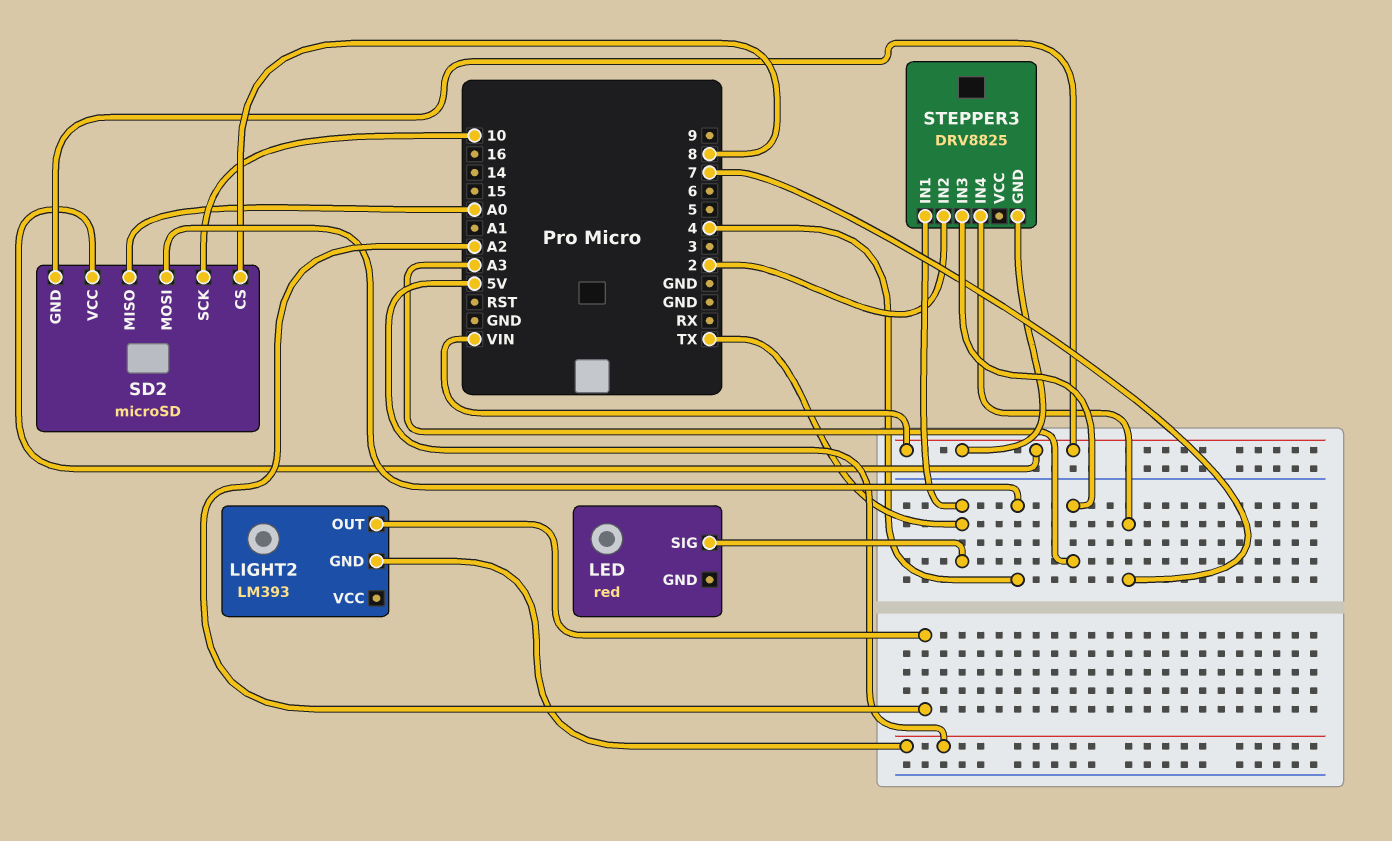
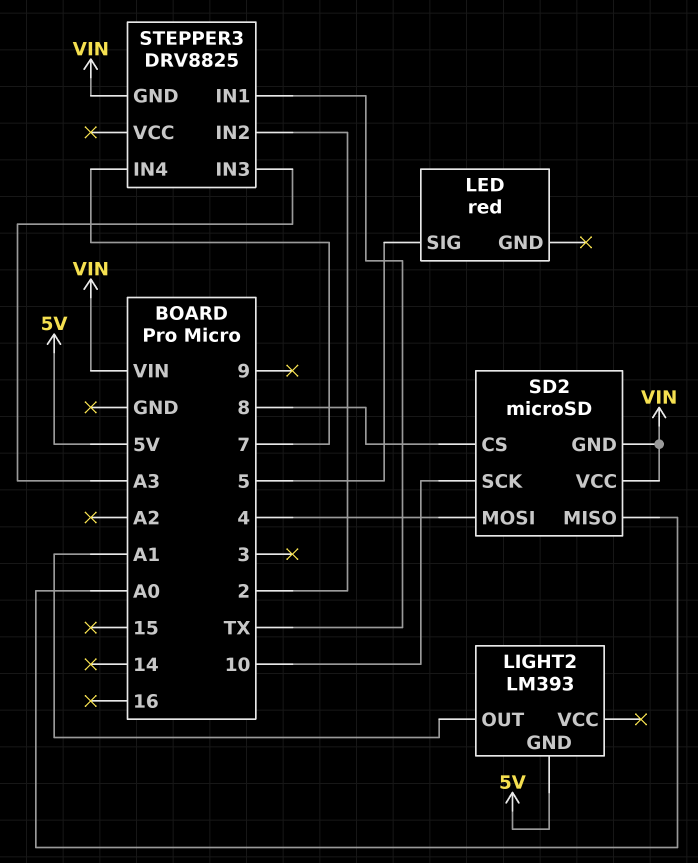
LED pin SIG: TX -> 5
LIGHT2 pin OUT: A2 -> A1

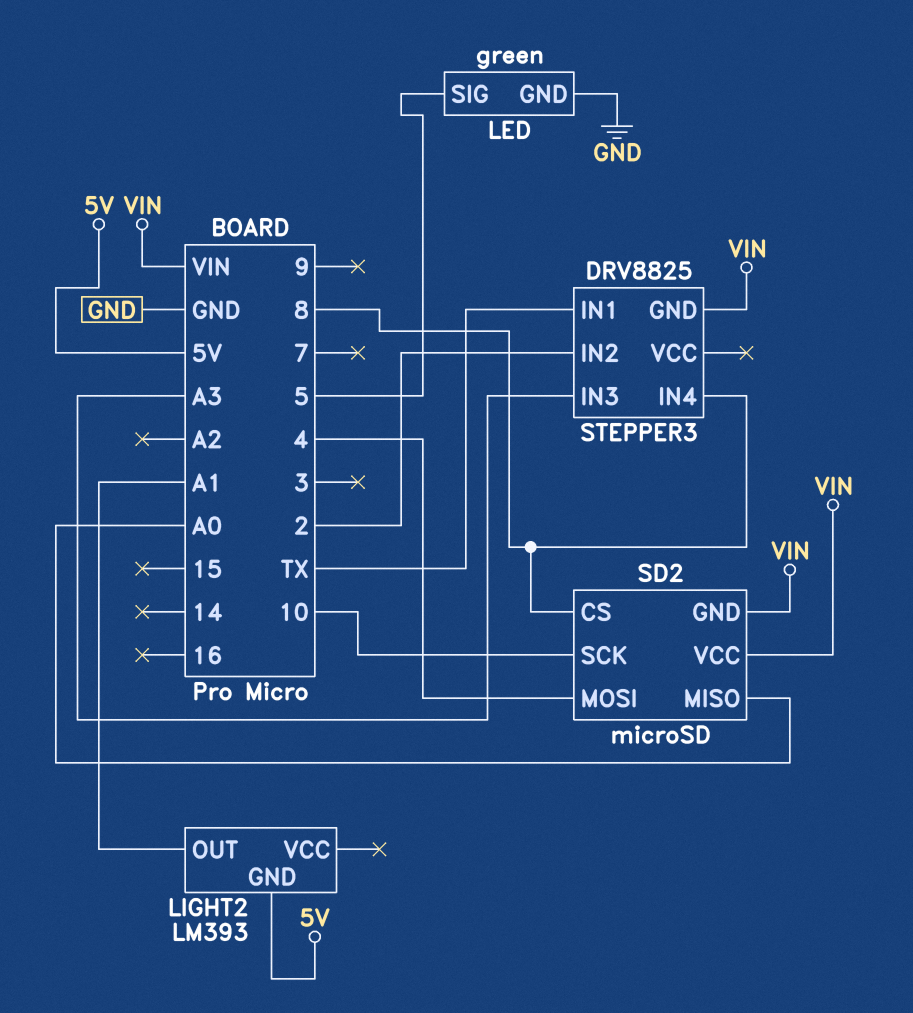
LED: red -> green
LED pin GND: none -> GND
STEPPER3 pin IN4: 7 -> 8

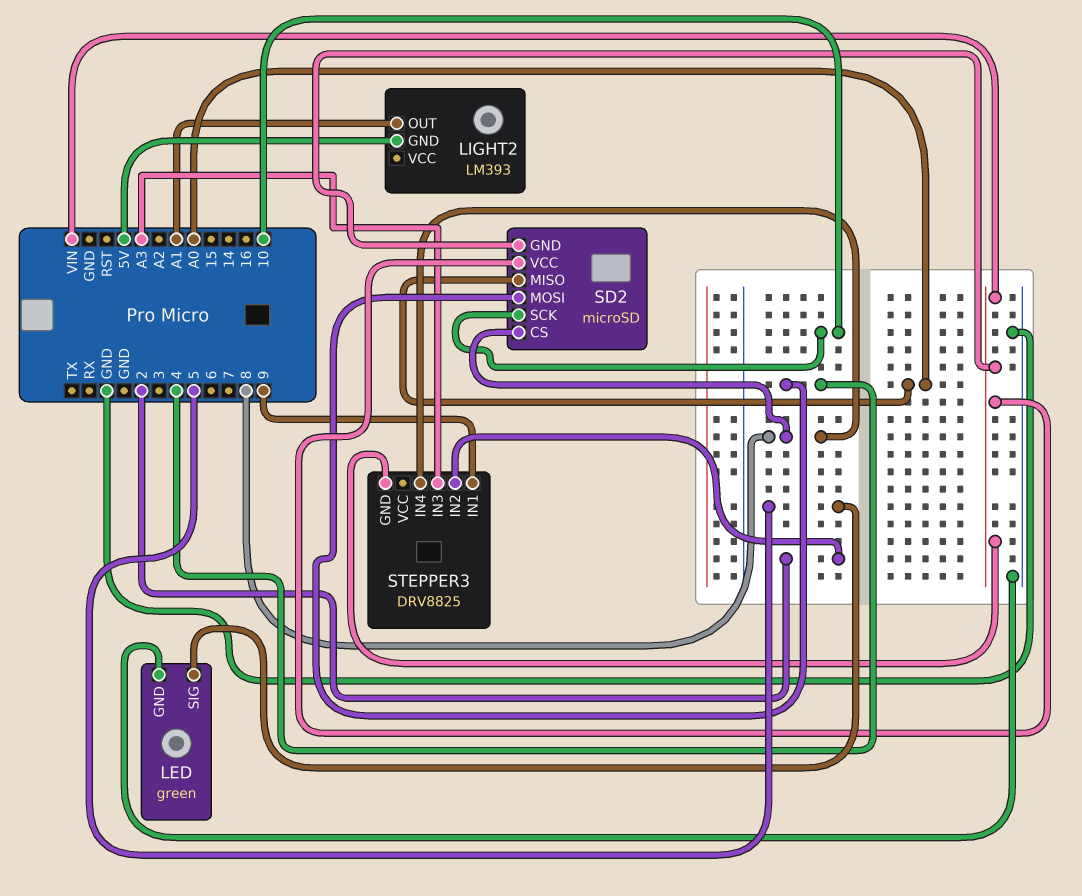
STEPPER3 pin IN1: TX -> 9

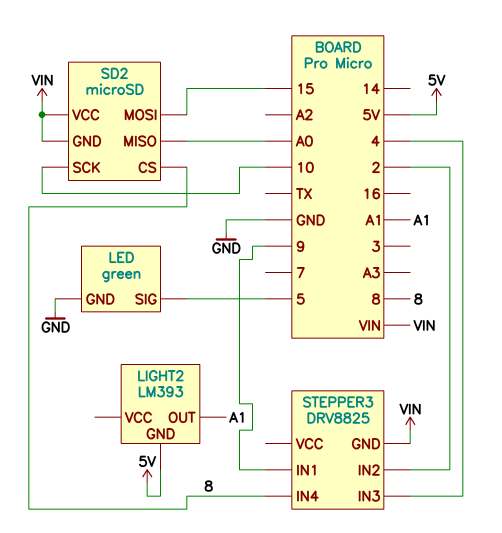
SD2 pin MOSI: 4 -> 15
STEPPER3 pin IN3: A3 -> 4

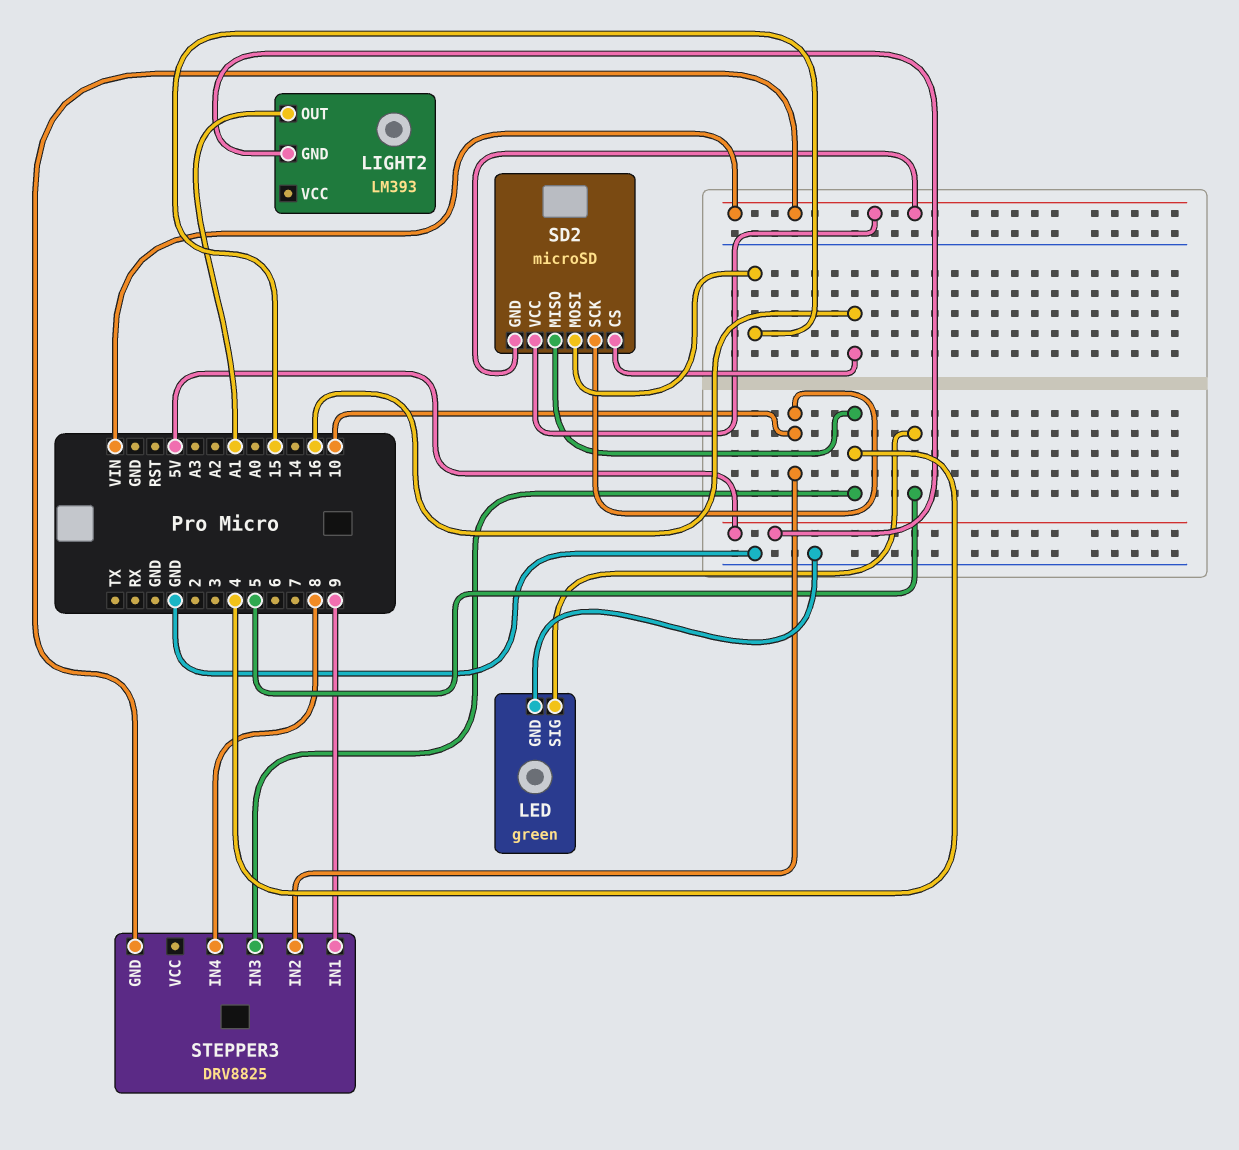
SD2 pin CS: 8 -> 16
SD2 pin MISO: A0 -> 4
STEPPER3 pin IN2: 2 -> 10

